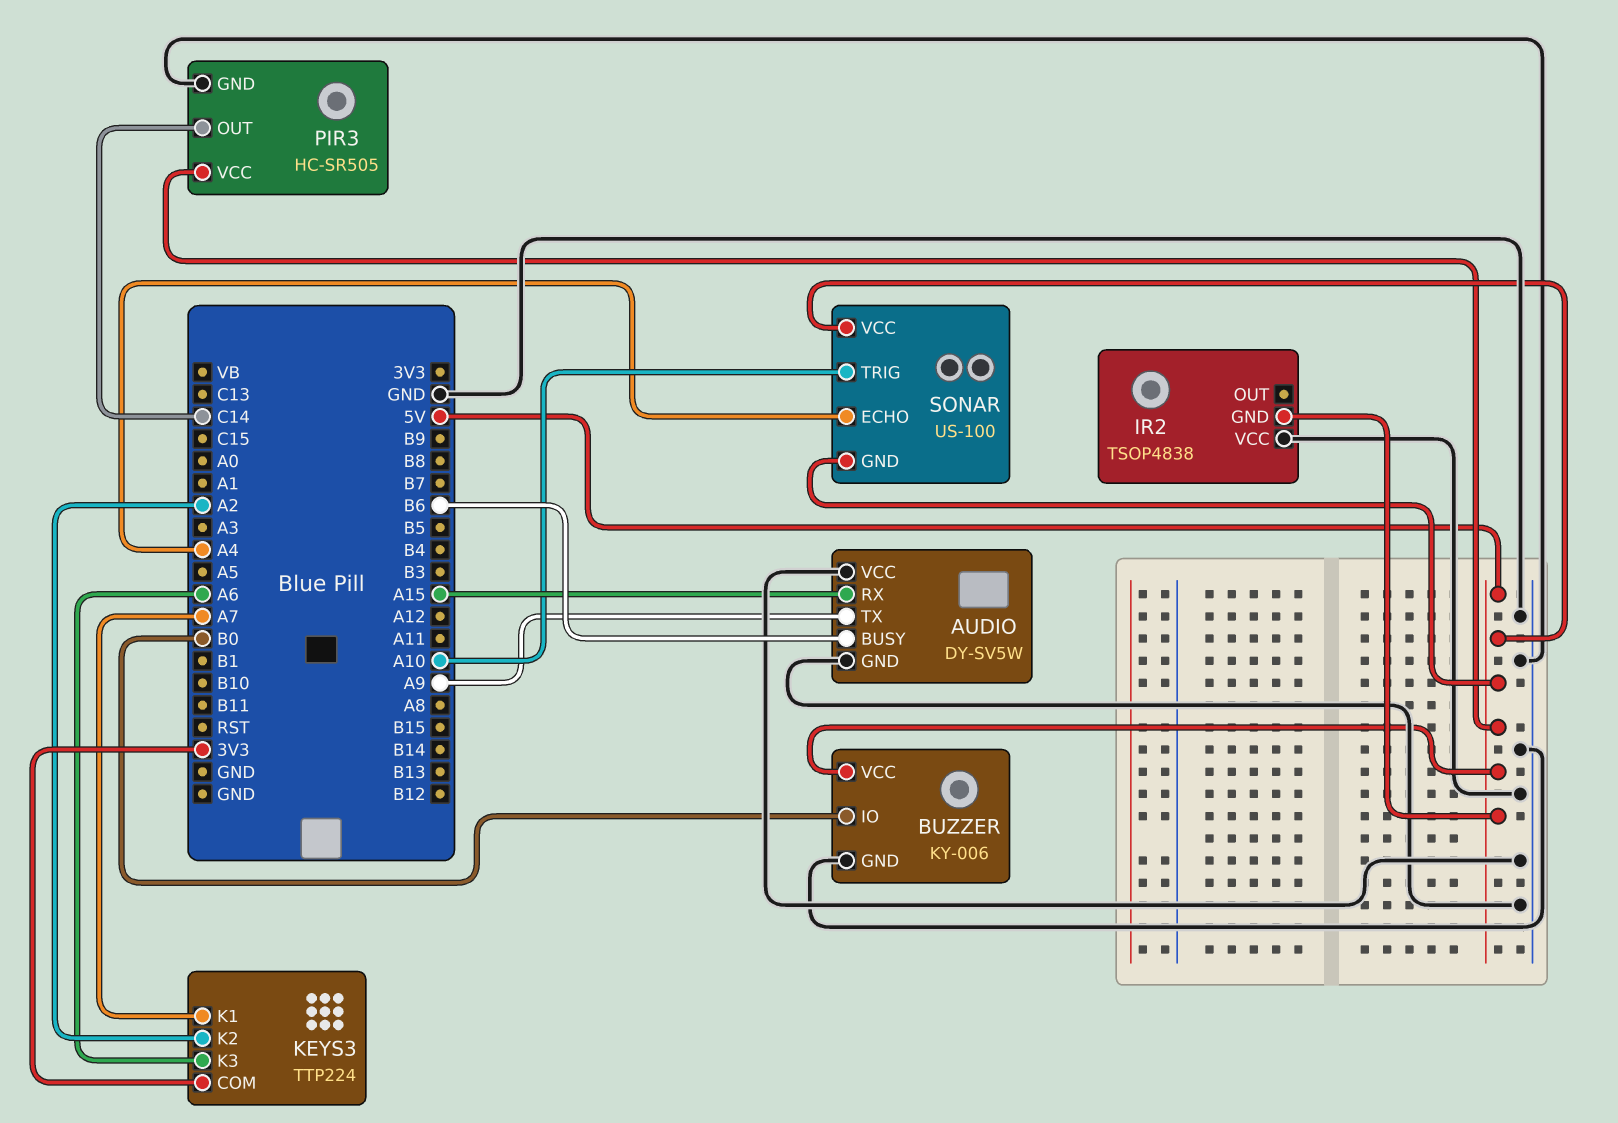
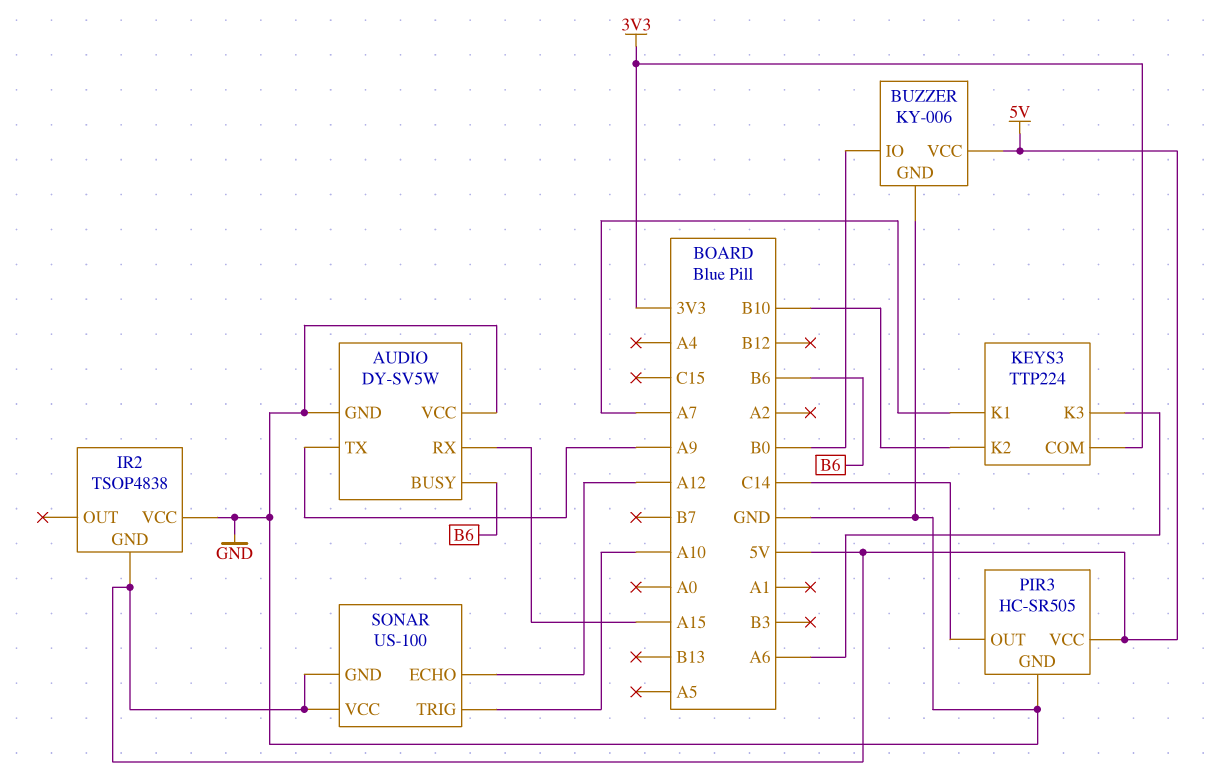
KEYS3 pin K2: A2 -> B10
SONAR pin ECHO: A4 -> A12

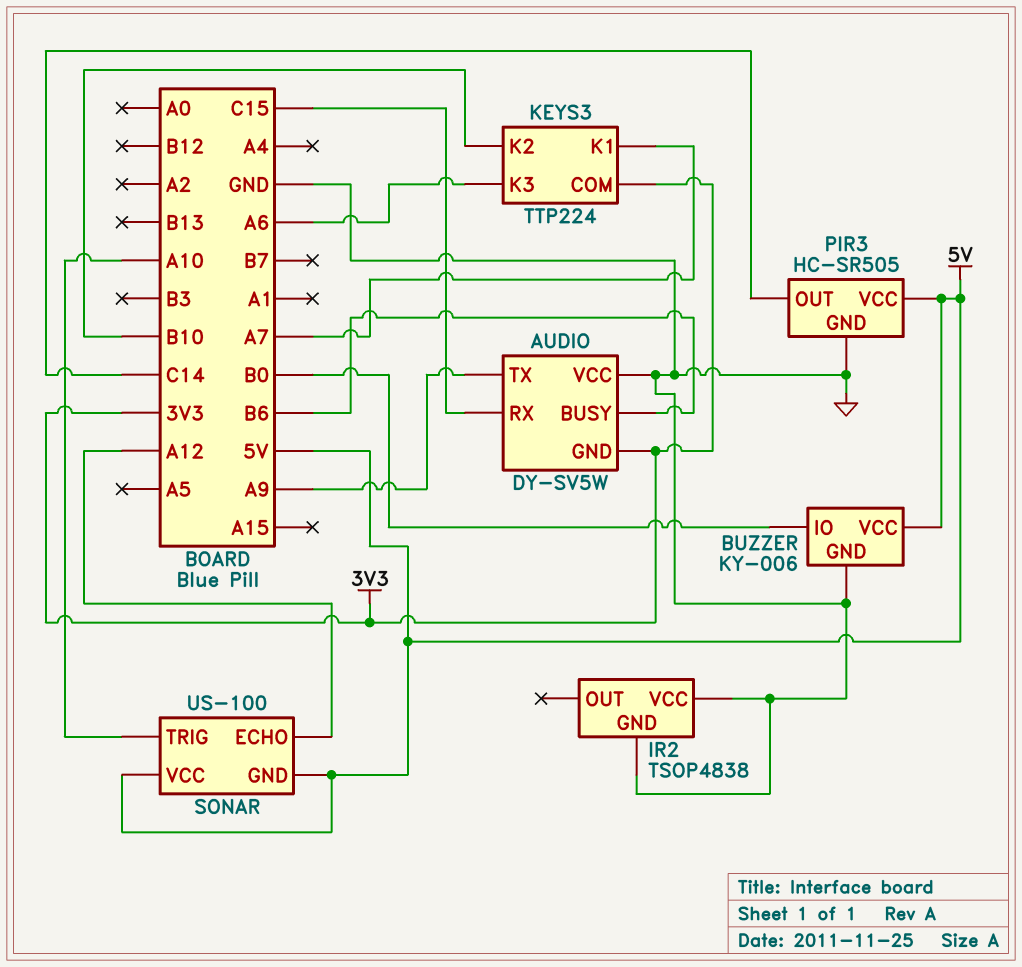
AUDIO pin GND: GND -> 3V3
AUDIO pin RX: A15 -> C15
IR2 pin GND: 5V -> GND

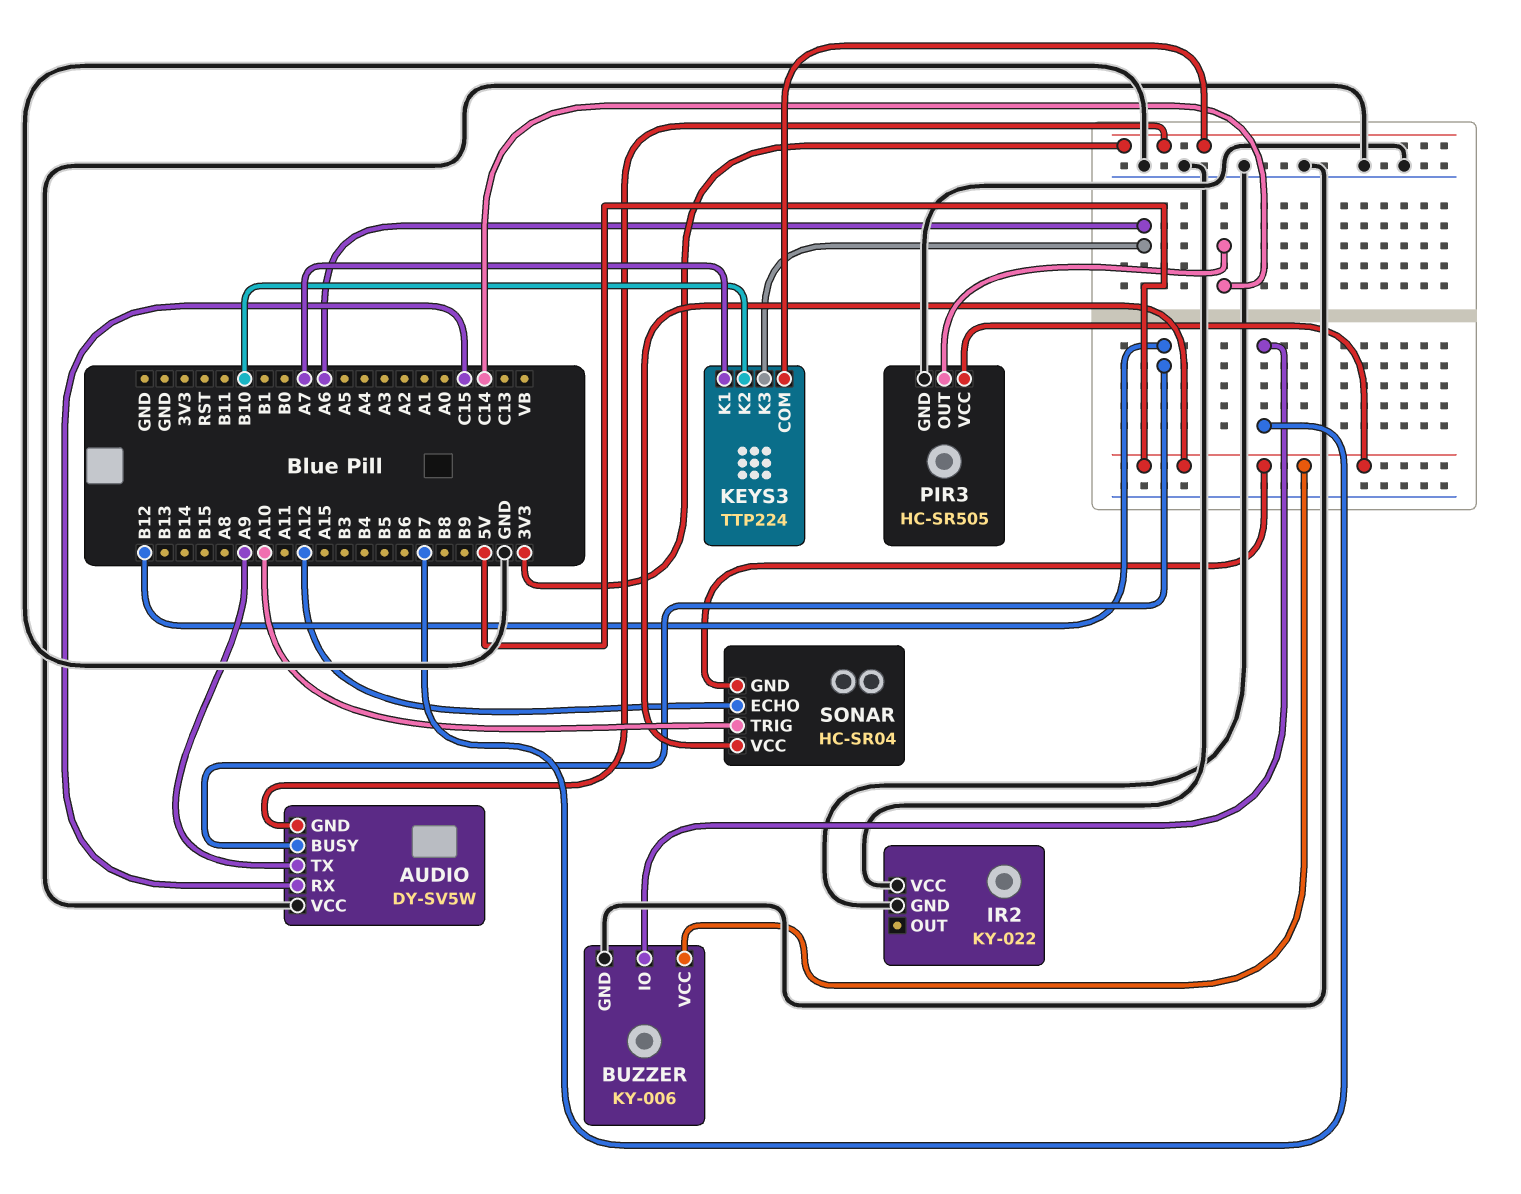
AUDIO pin BUSY: B6 -> B12
BUZZER pin IO: B0 -> B7
IR2: TSOP4838 -> KY-022
SONAR: US-100 -> HC-SR04

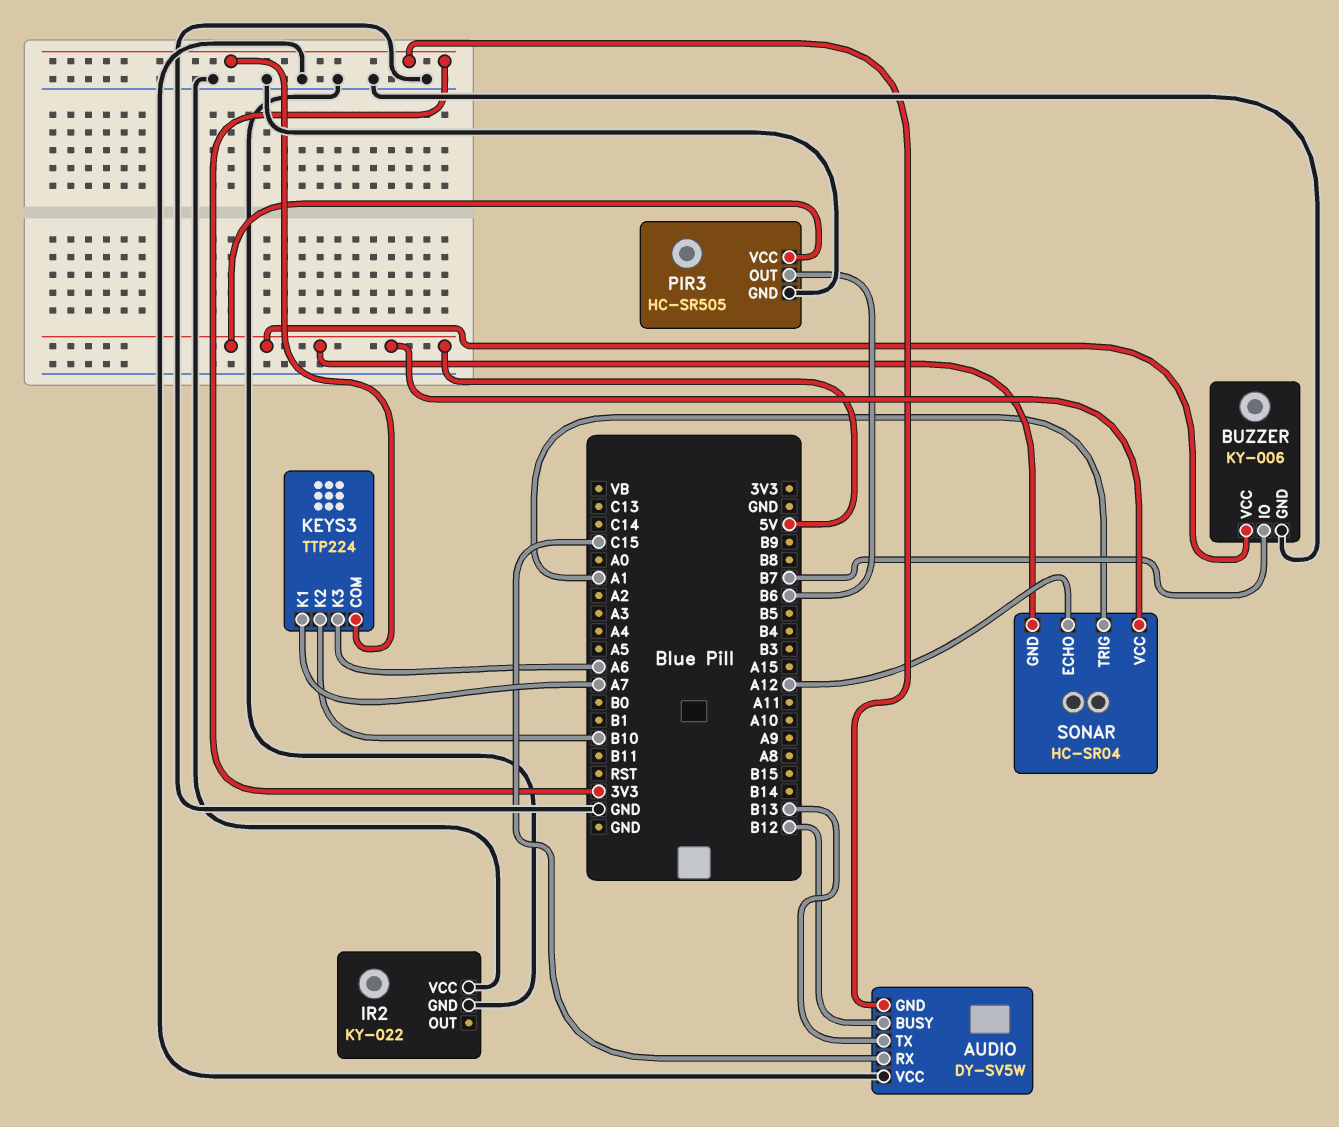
AUDIO pin TX: A9 -> B13
PIR3 pin OUT: C14 -> B6
SONAR pin TRIG: A10 -> A1

